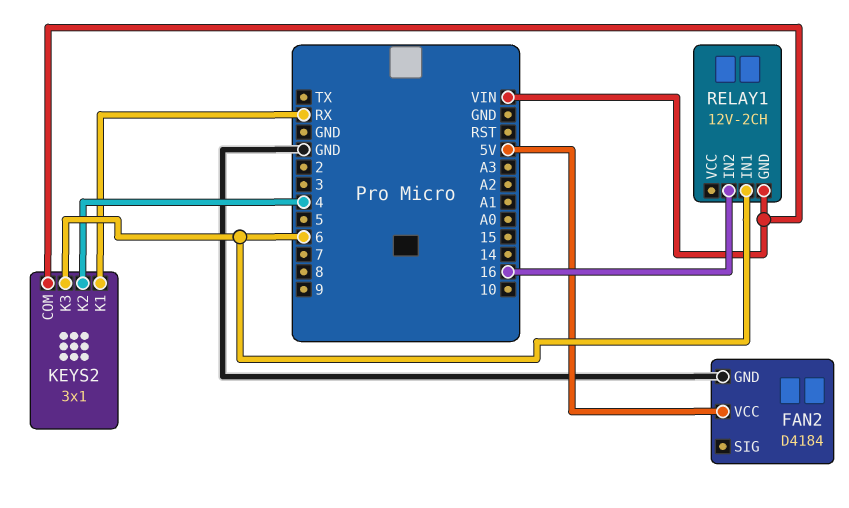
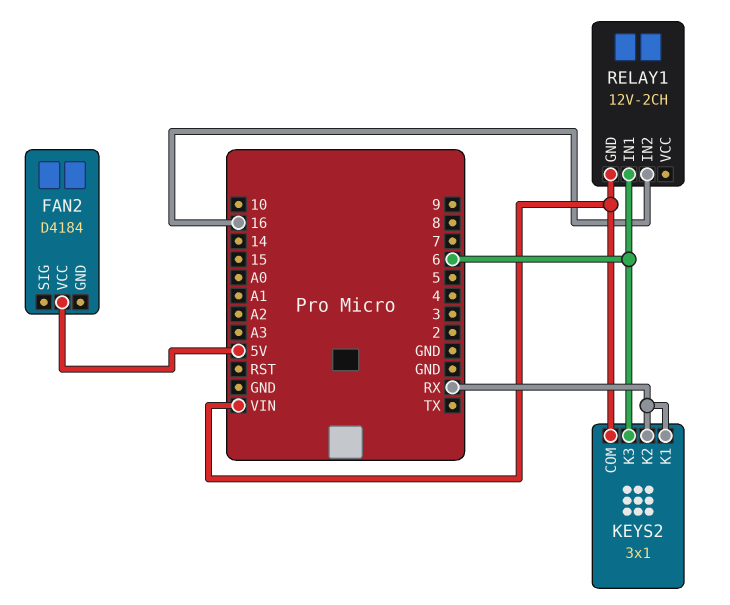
FAN2 pin GND: GND -> none
KEYS2 pin K2: 4 -> RX

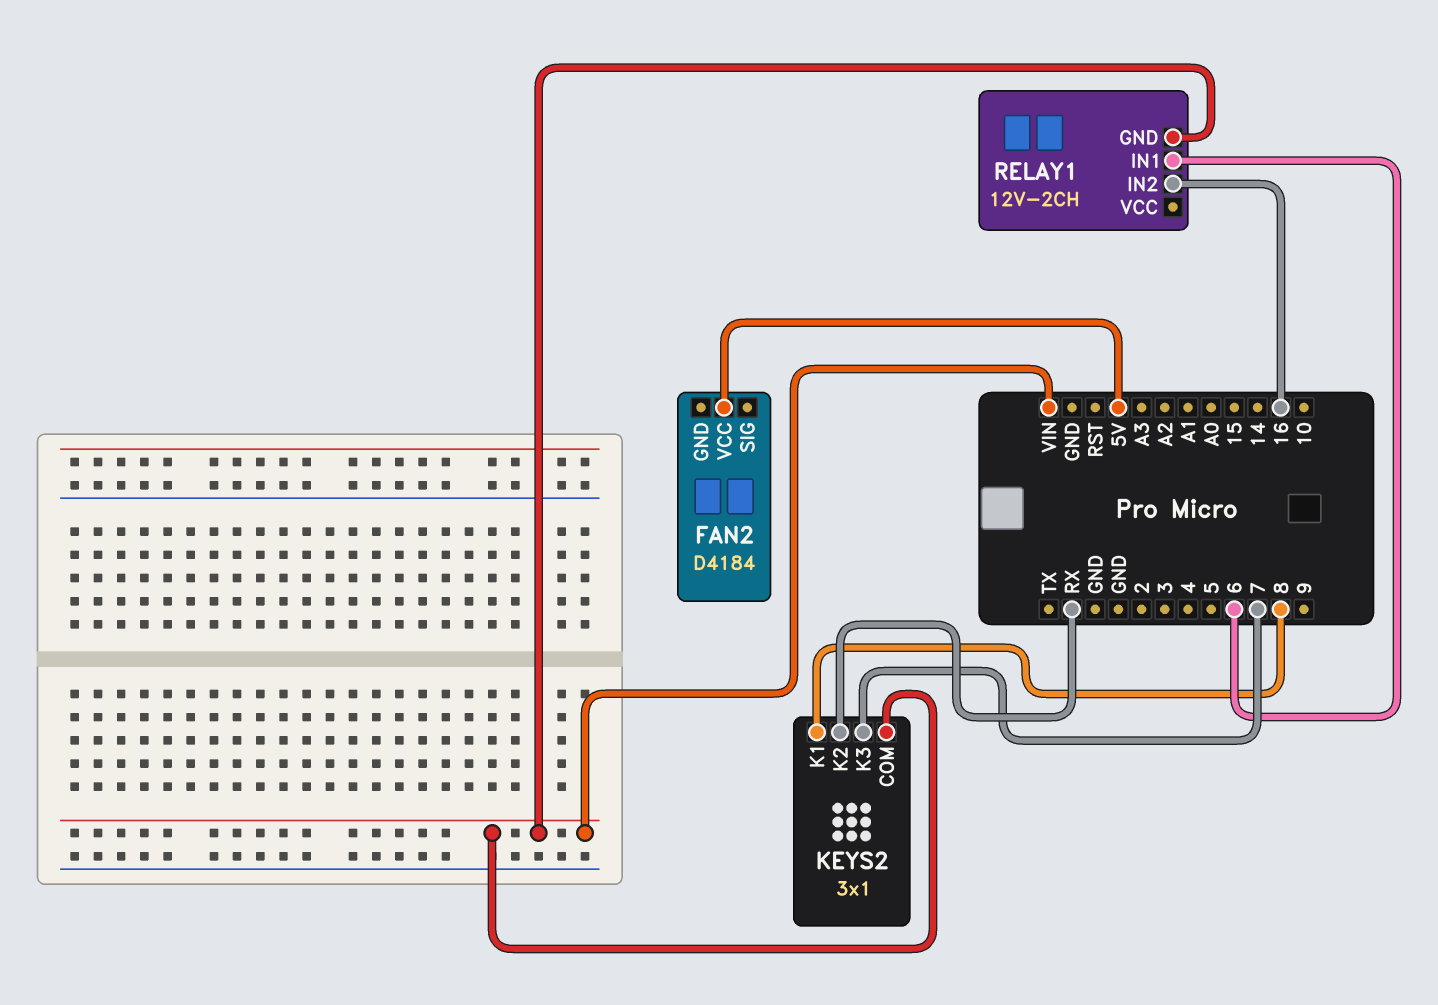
KEYS2 pin K1: RX -> 8
KEYS2 pin K3: 6 -> 7

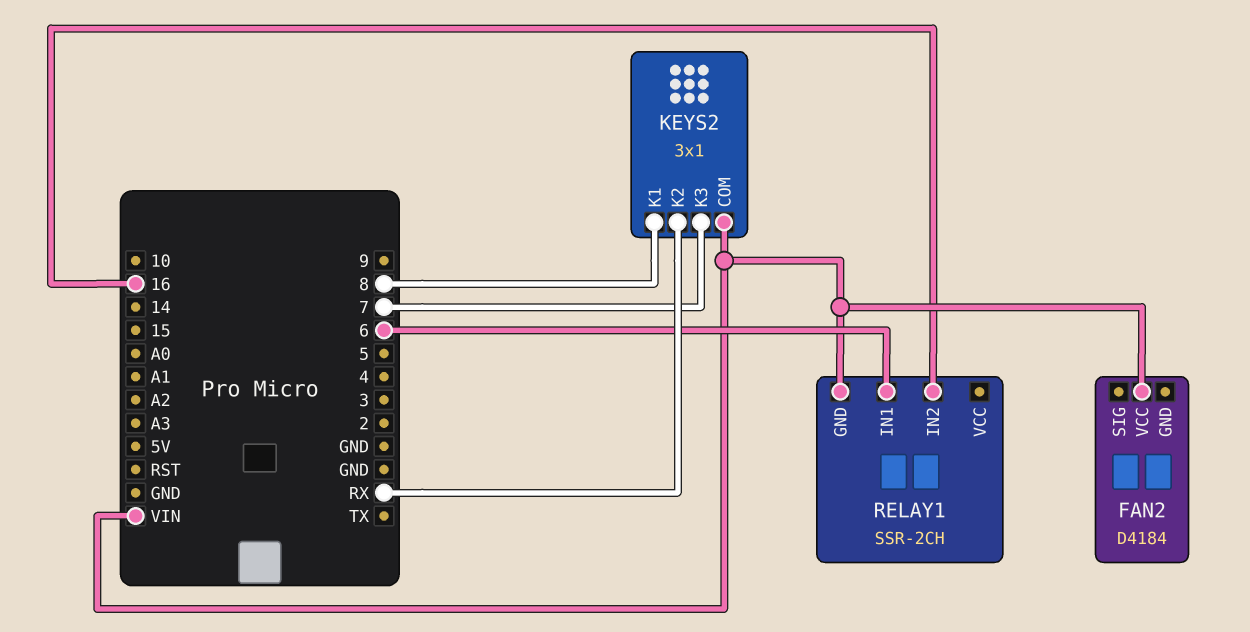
FAN2 pin VCC: 5V -> VIN
RELAY1: 12V-2CH -> SSR-2CH

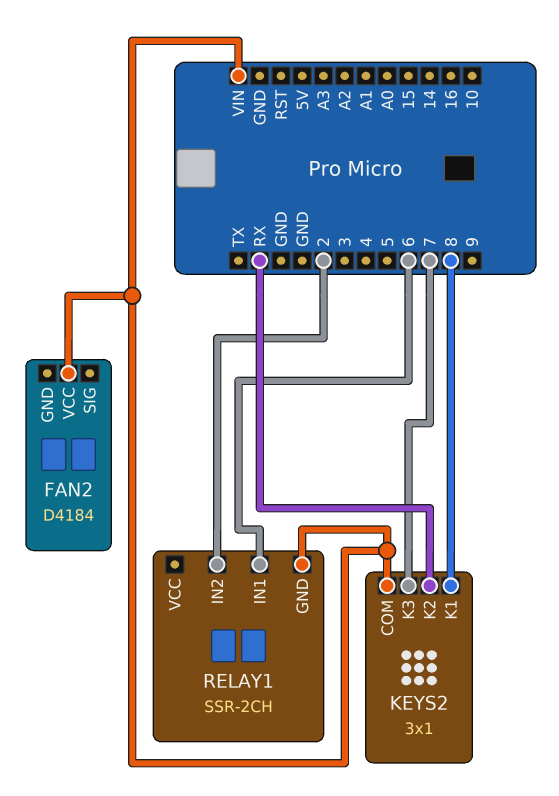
RELAY1 pin IN2: 16 -> 2

